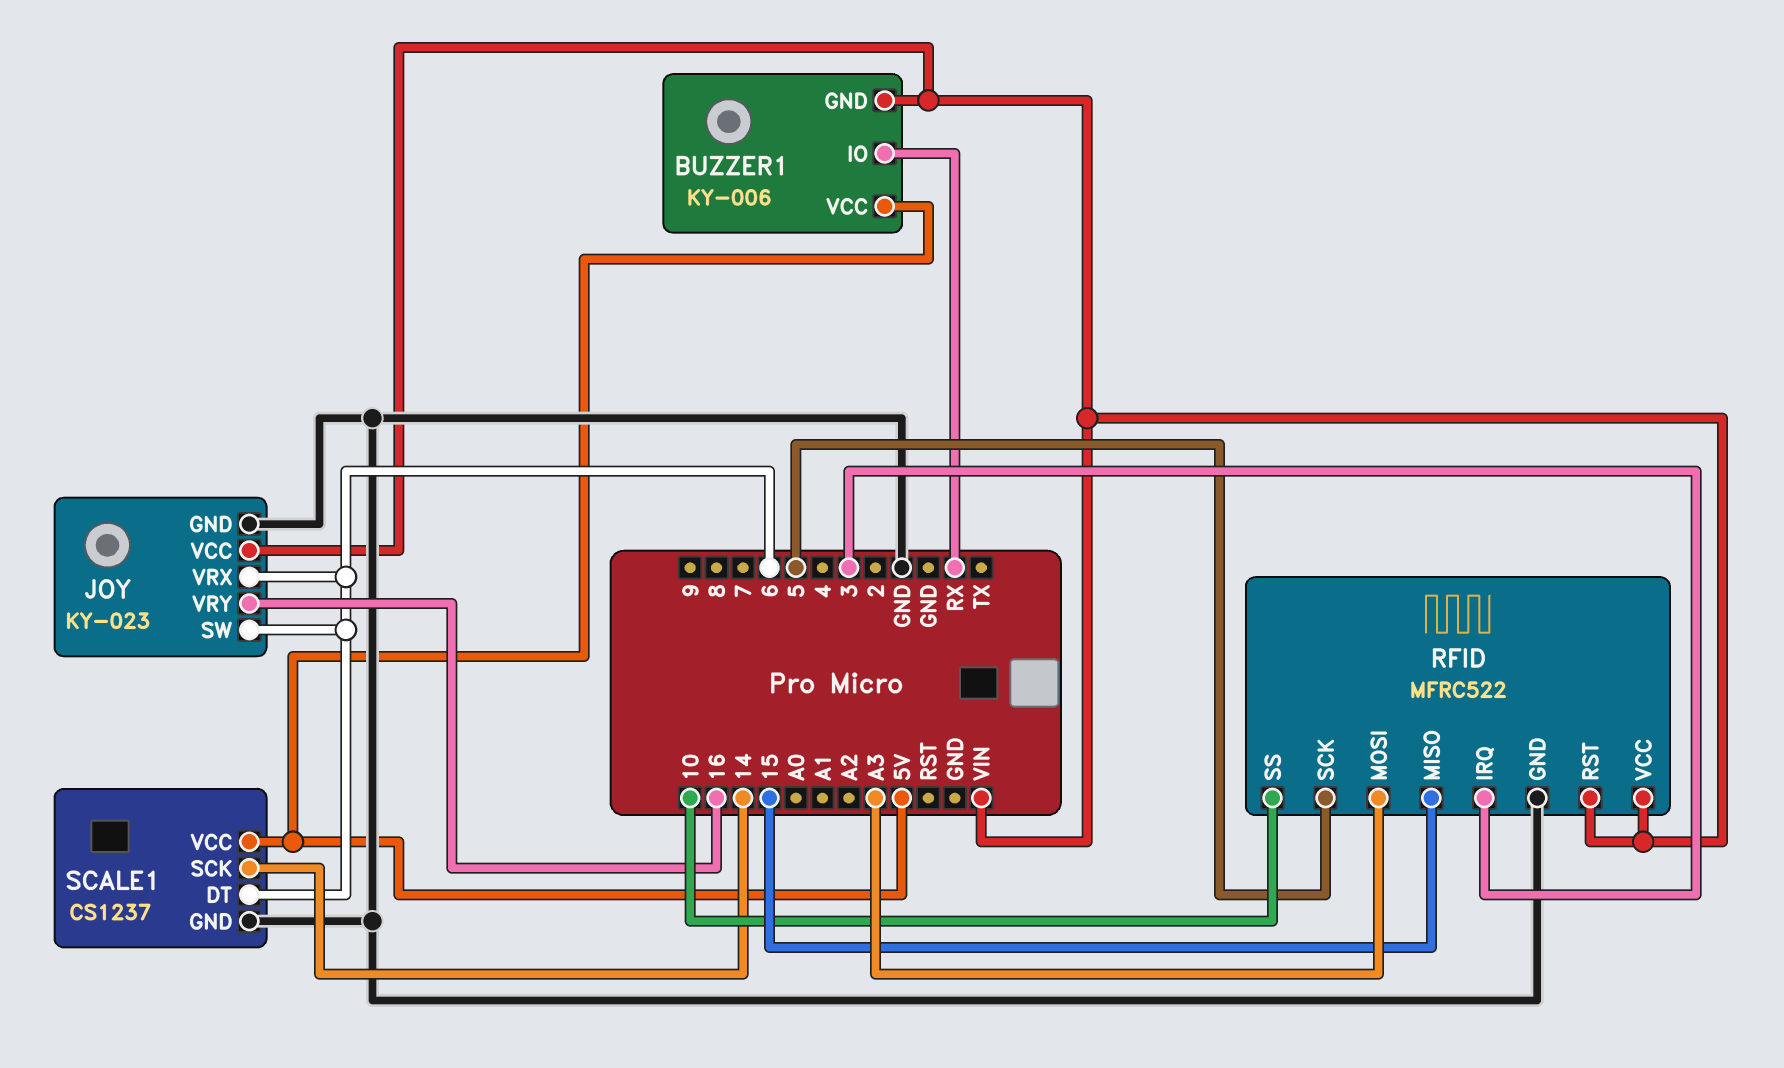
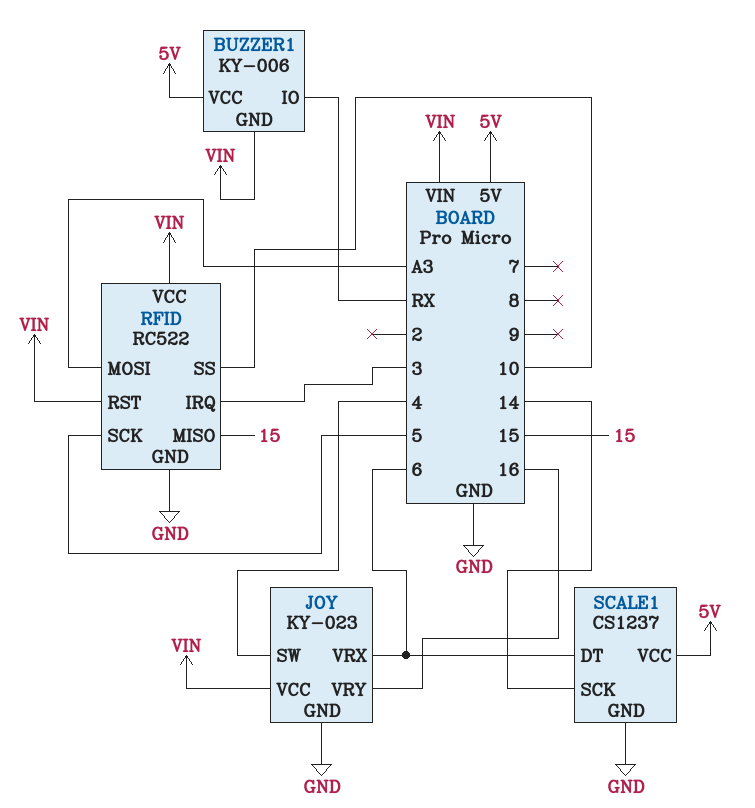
JOY pin SW: 6 -> 4
RFID: MFRC522 -> RC522

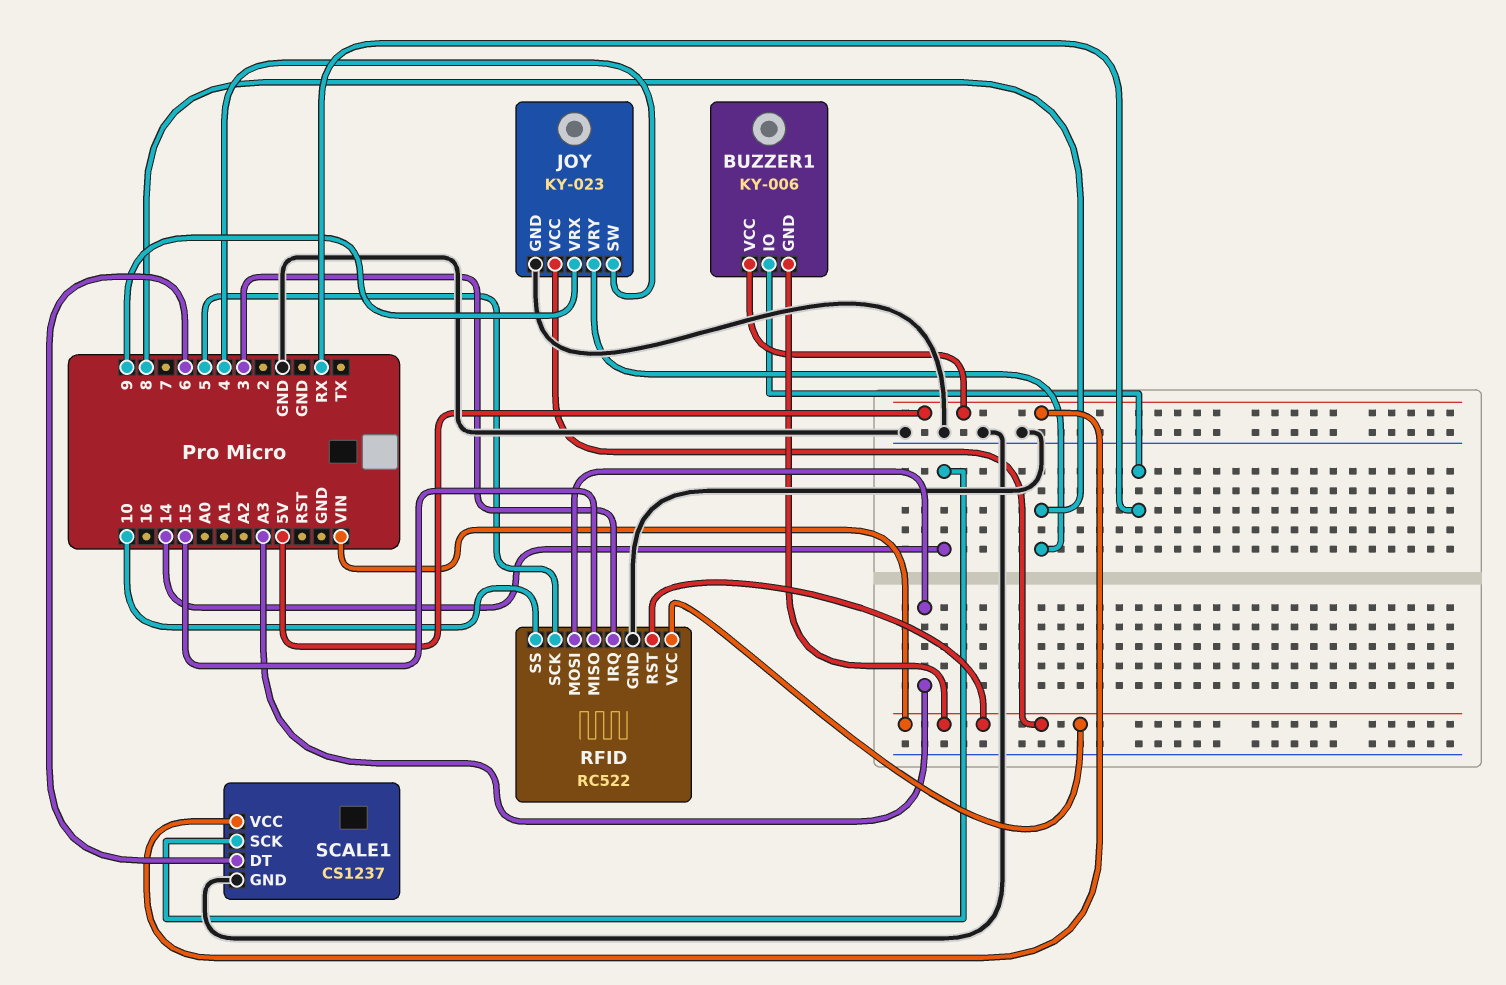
JOY pin VRX: 6 -> 9
JOY pin VRY: 16 -> 8

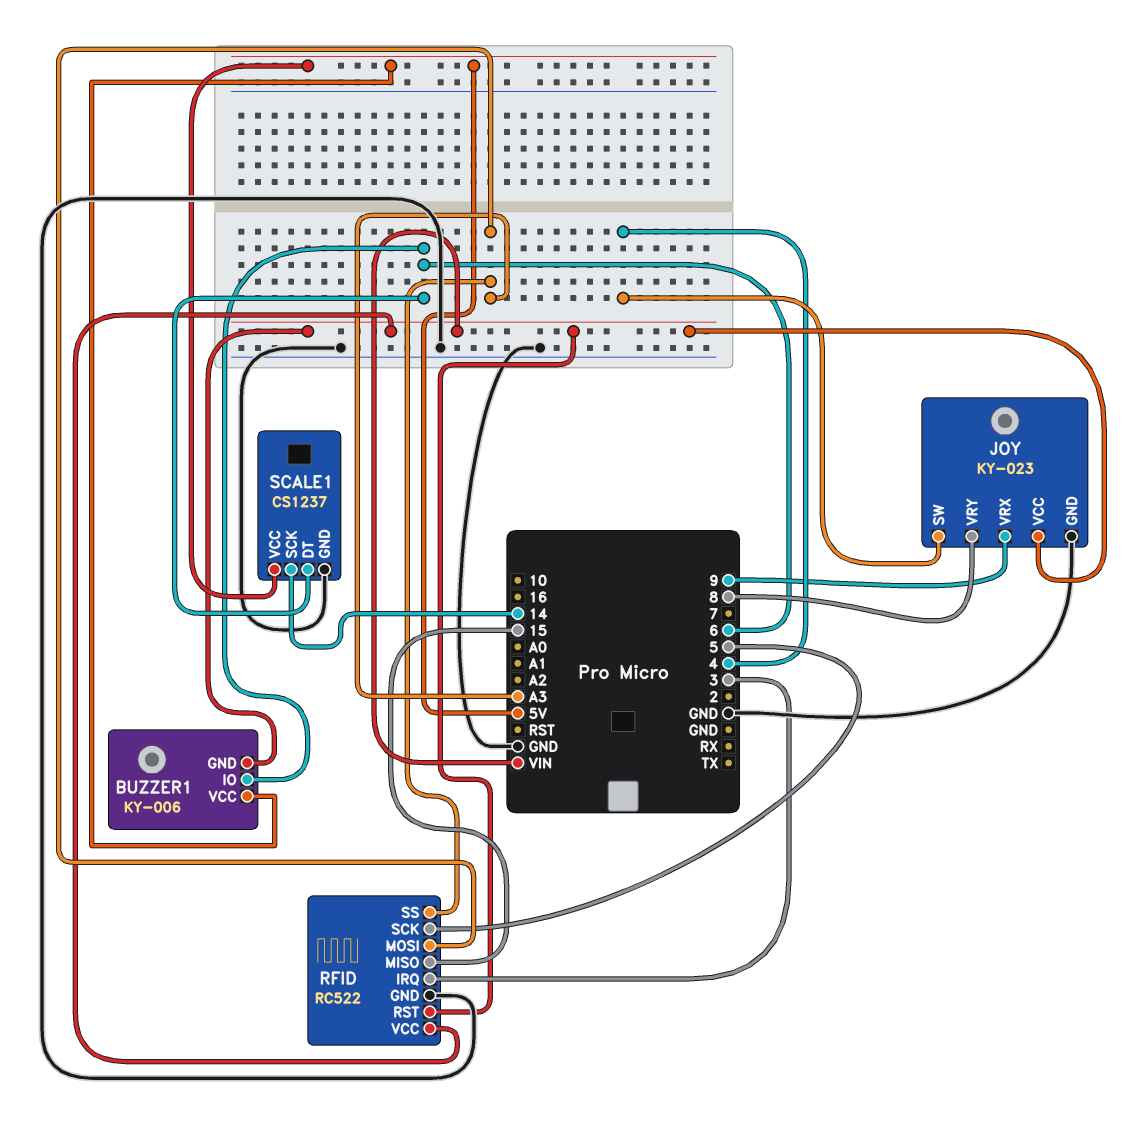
BUZZER1 pin IO: RX -> 6
RFID pin SS: 10 -> A3

